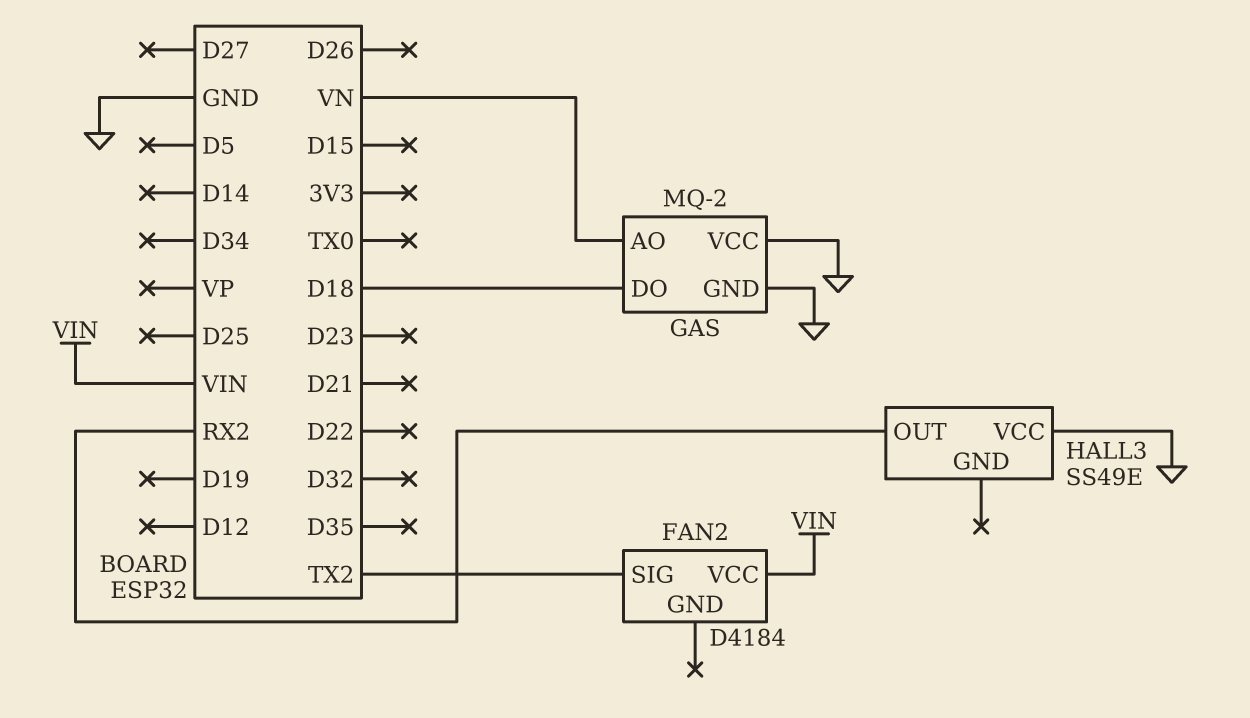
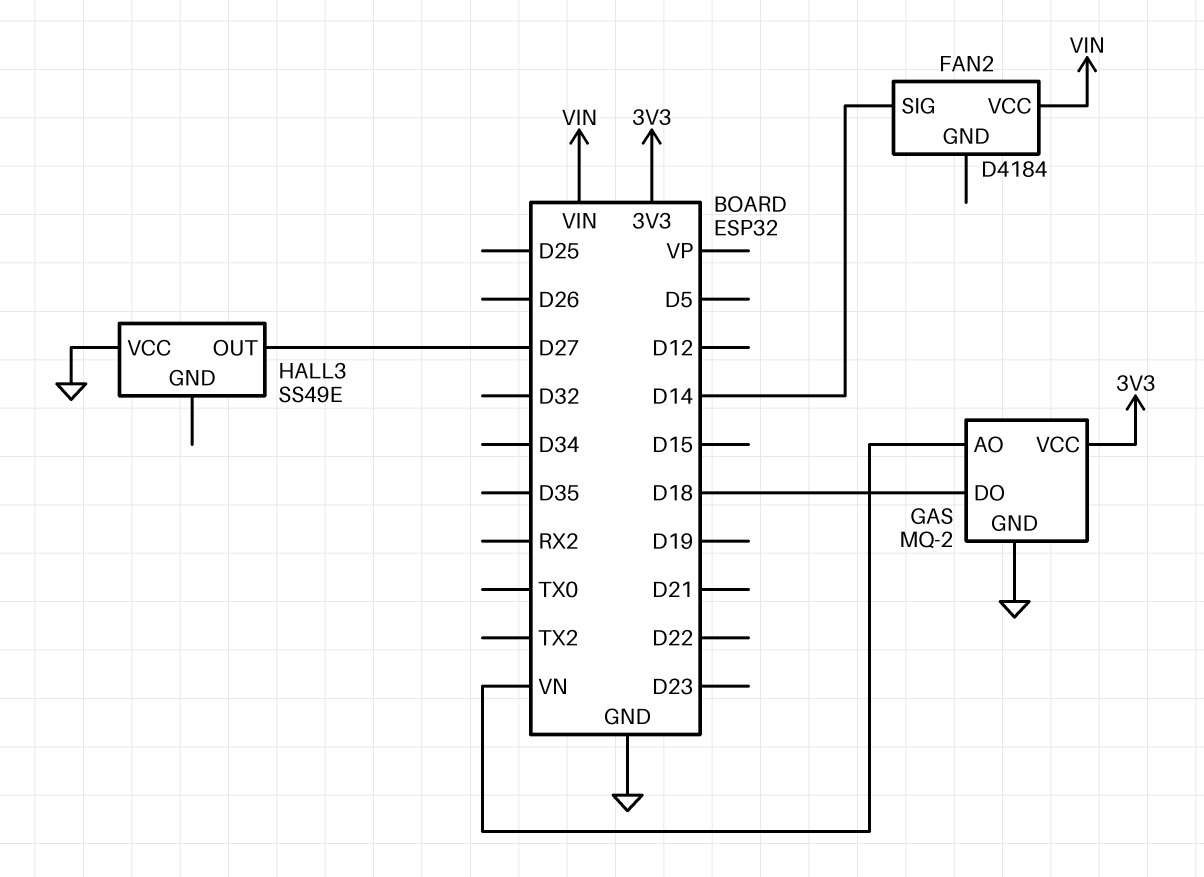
FAN2 pin SIG: TX2 -> D14
GAS pin VCC: GND -> 3V3
HALL3 pin OUT: RX2 -> D27

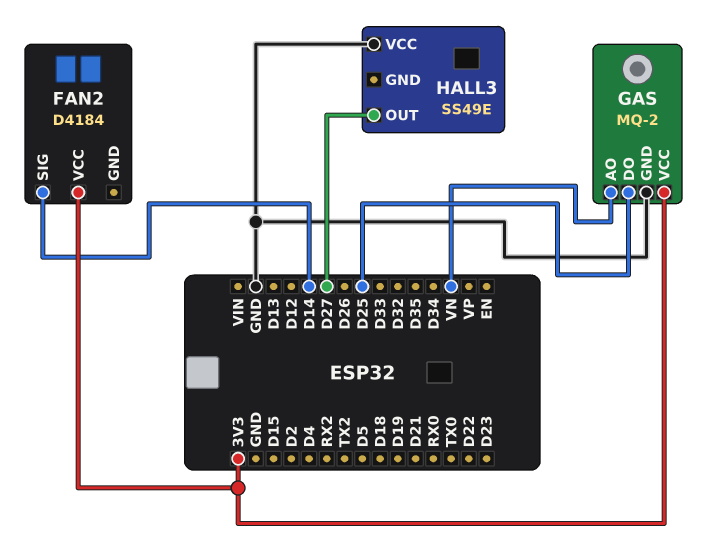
FAN2 pin VCC: VIN -> 3V3
GAS pin DO: D18 -> D25

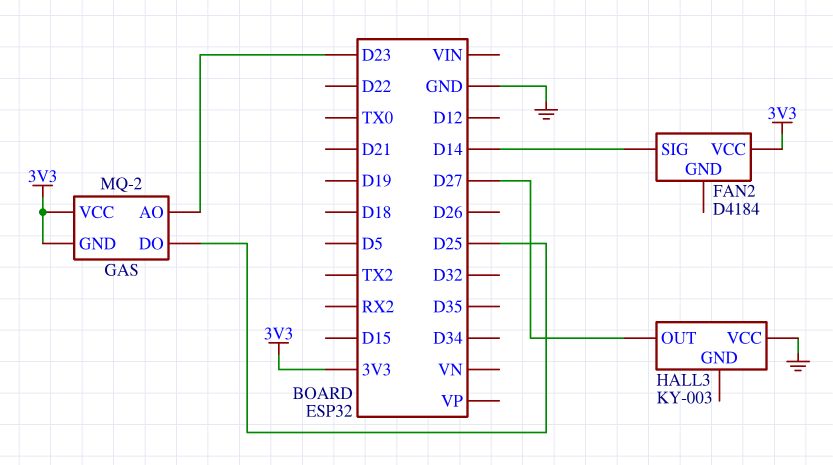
GAS pin AO: VN -> D23
GAS pin GND: GND -> 3V3
HALL3: SS49E -> KY-003

